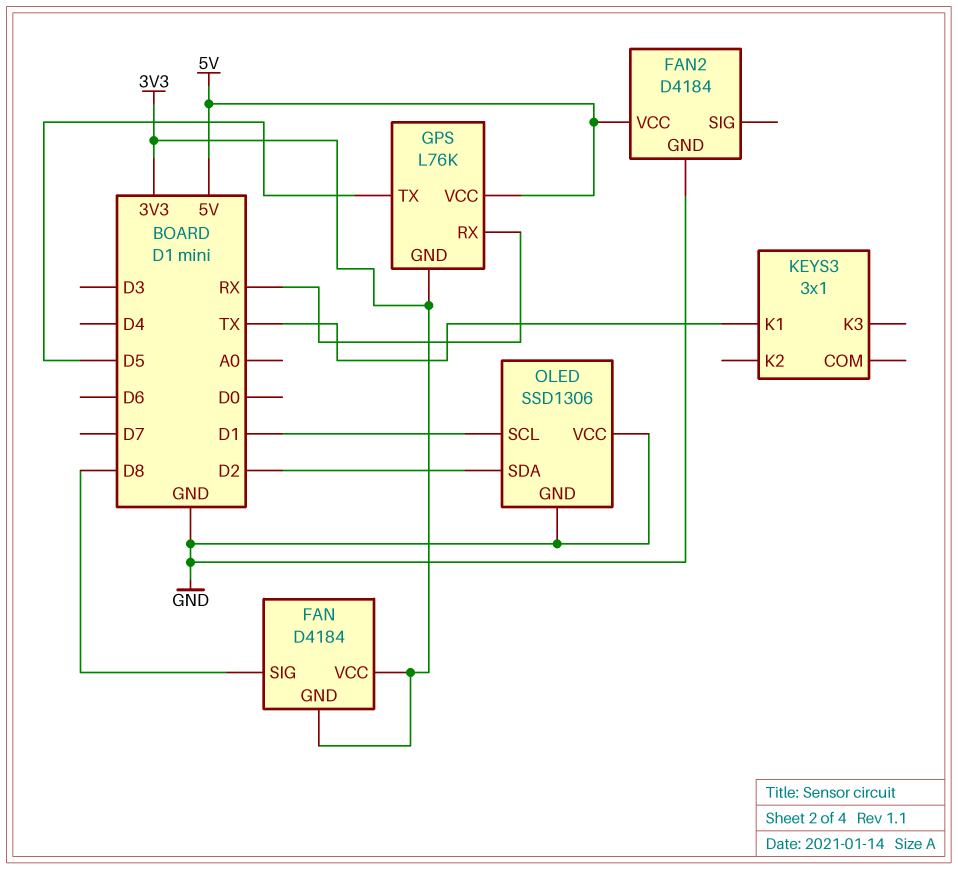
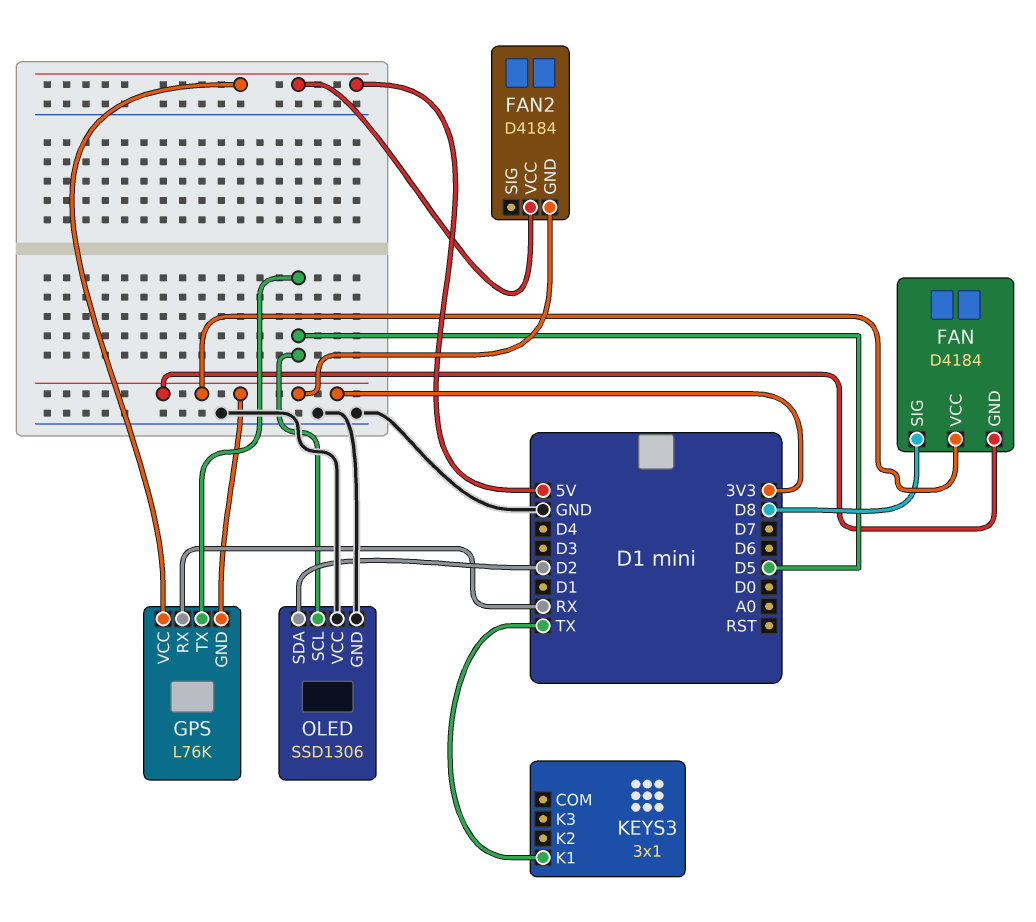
FAN2 pin GND: GND -> 3V3
OLED pin SCL: D1 -> D5

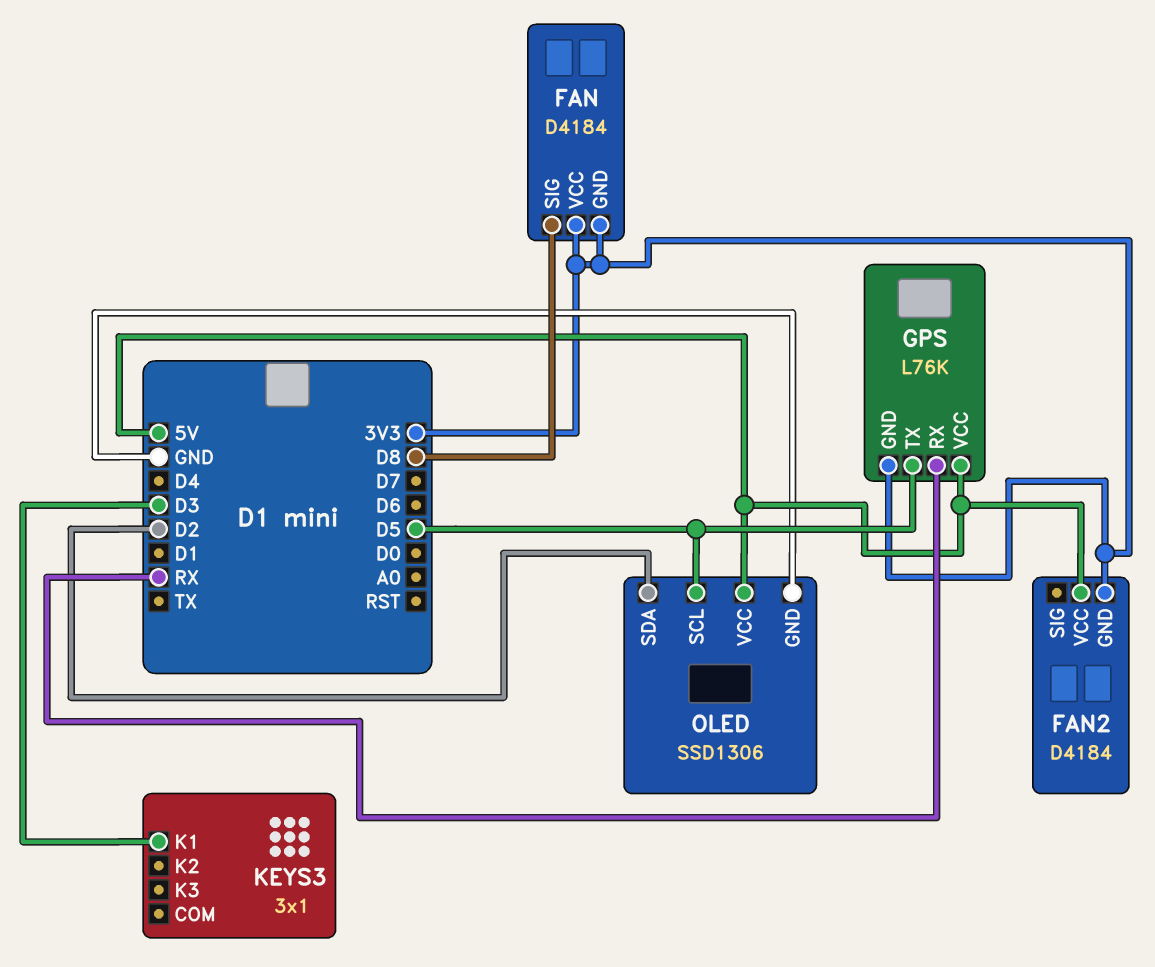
KEYS3 pin K1: TX -> D3
OLED pin VCC: GND -> 5V

